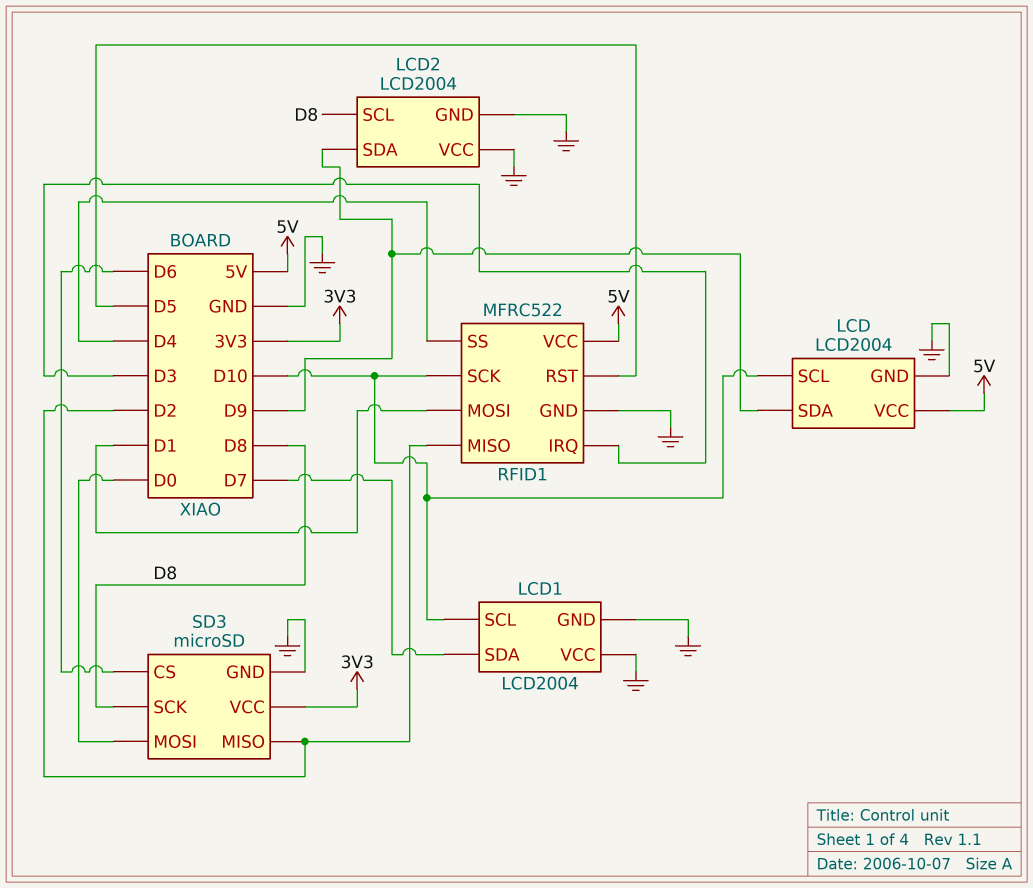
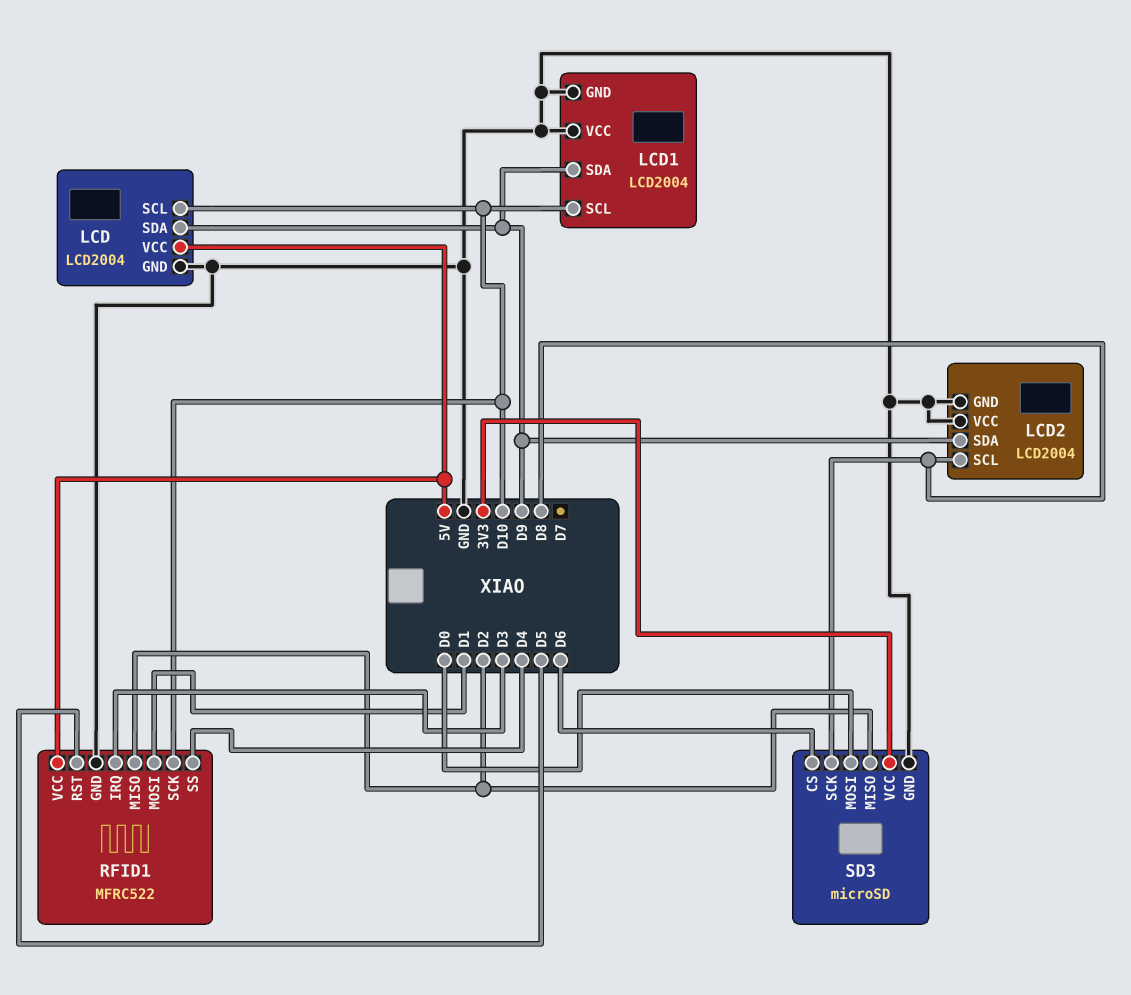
LCD1 pin SDA: D7 -> D9

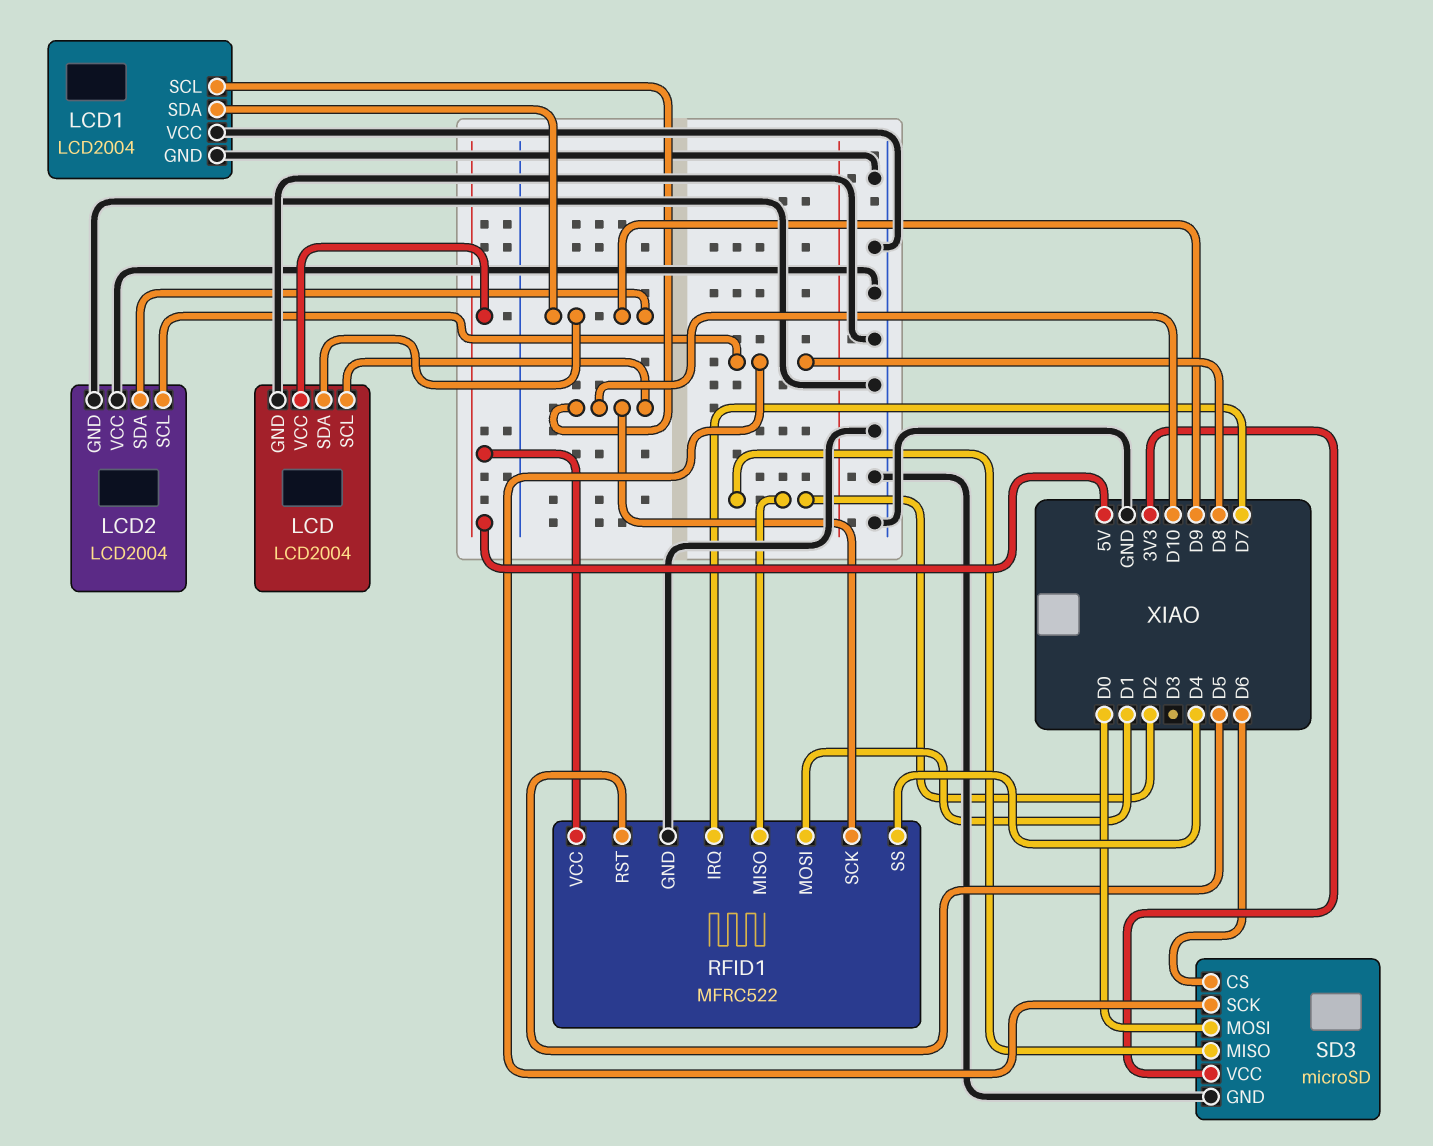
RFID1 pin IRQ: D3 -> D7

